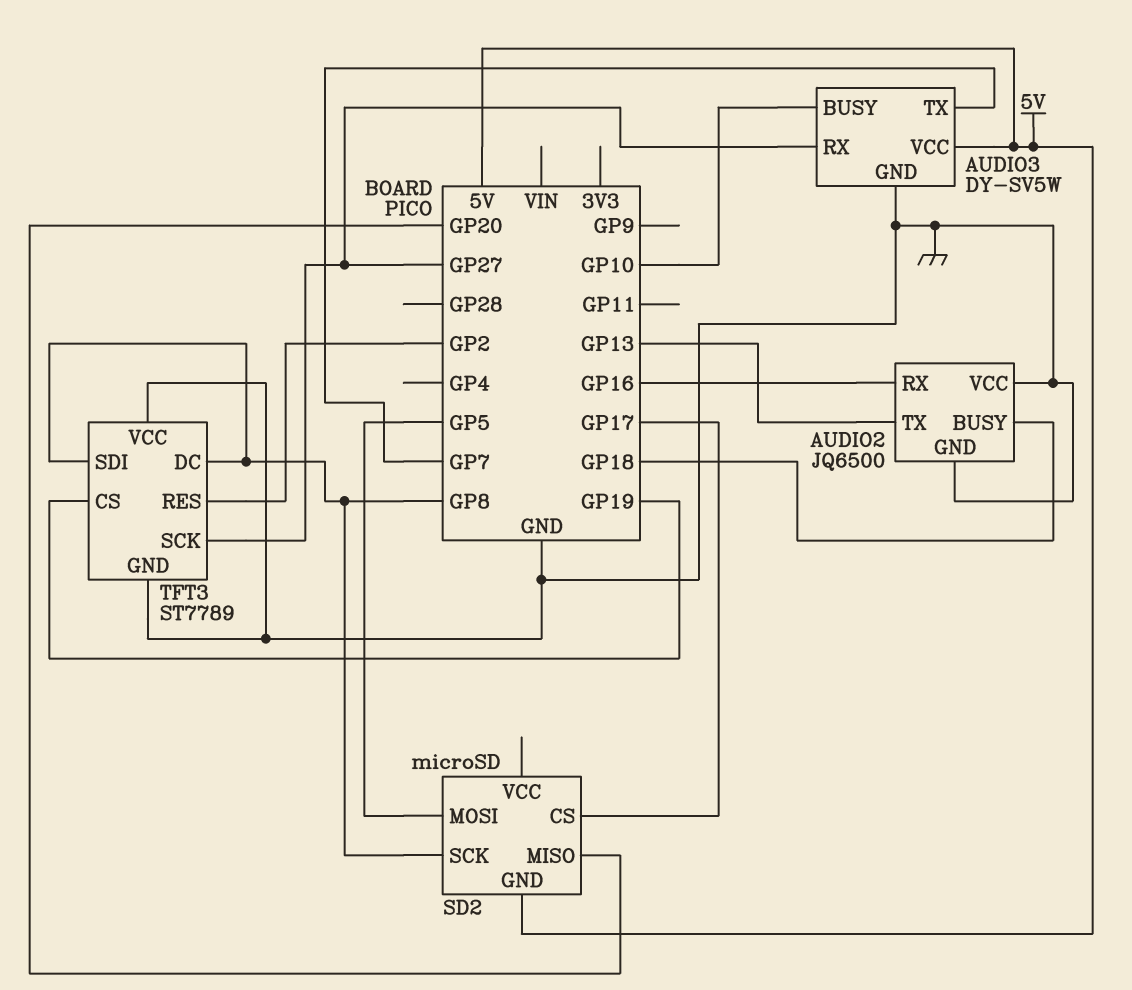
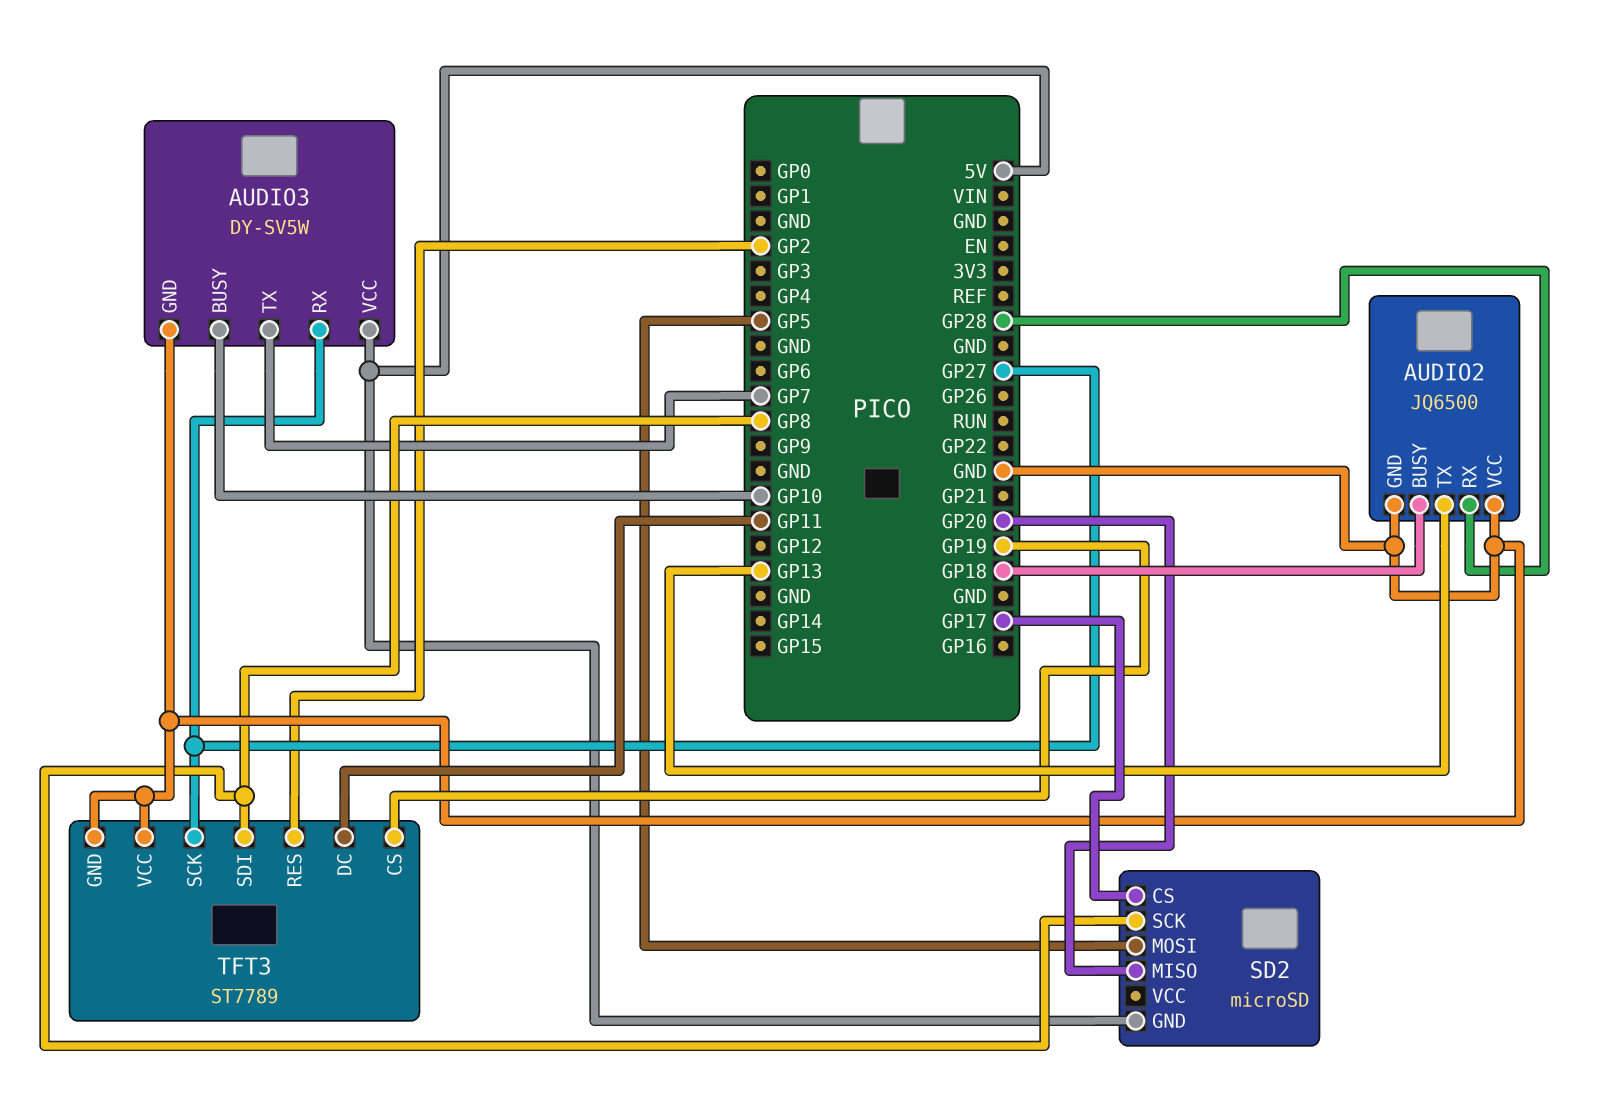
AUDIO2 pin RX: GP16 -> GP28
TFT3 pin DC: GP8 -> GP11

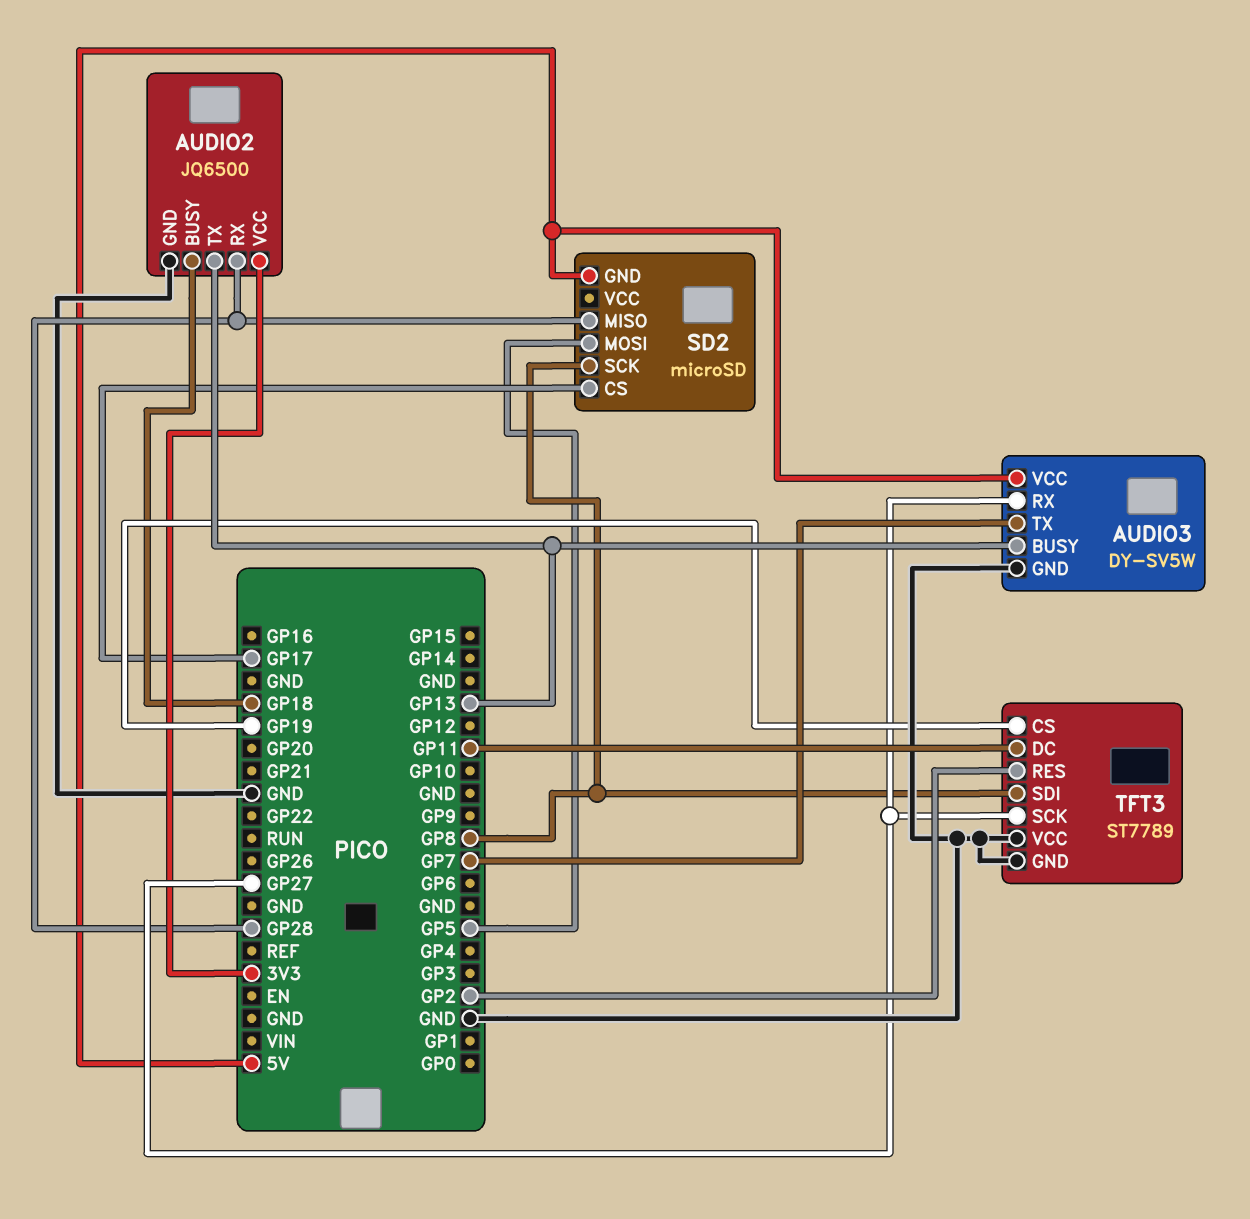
AUDIO2 pin VCC: GND -> 3V3
AUDIO3 pin BUSY: GP10 -> GP13
SD2 pin MISO: GP20 -> GP28

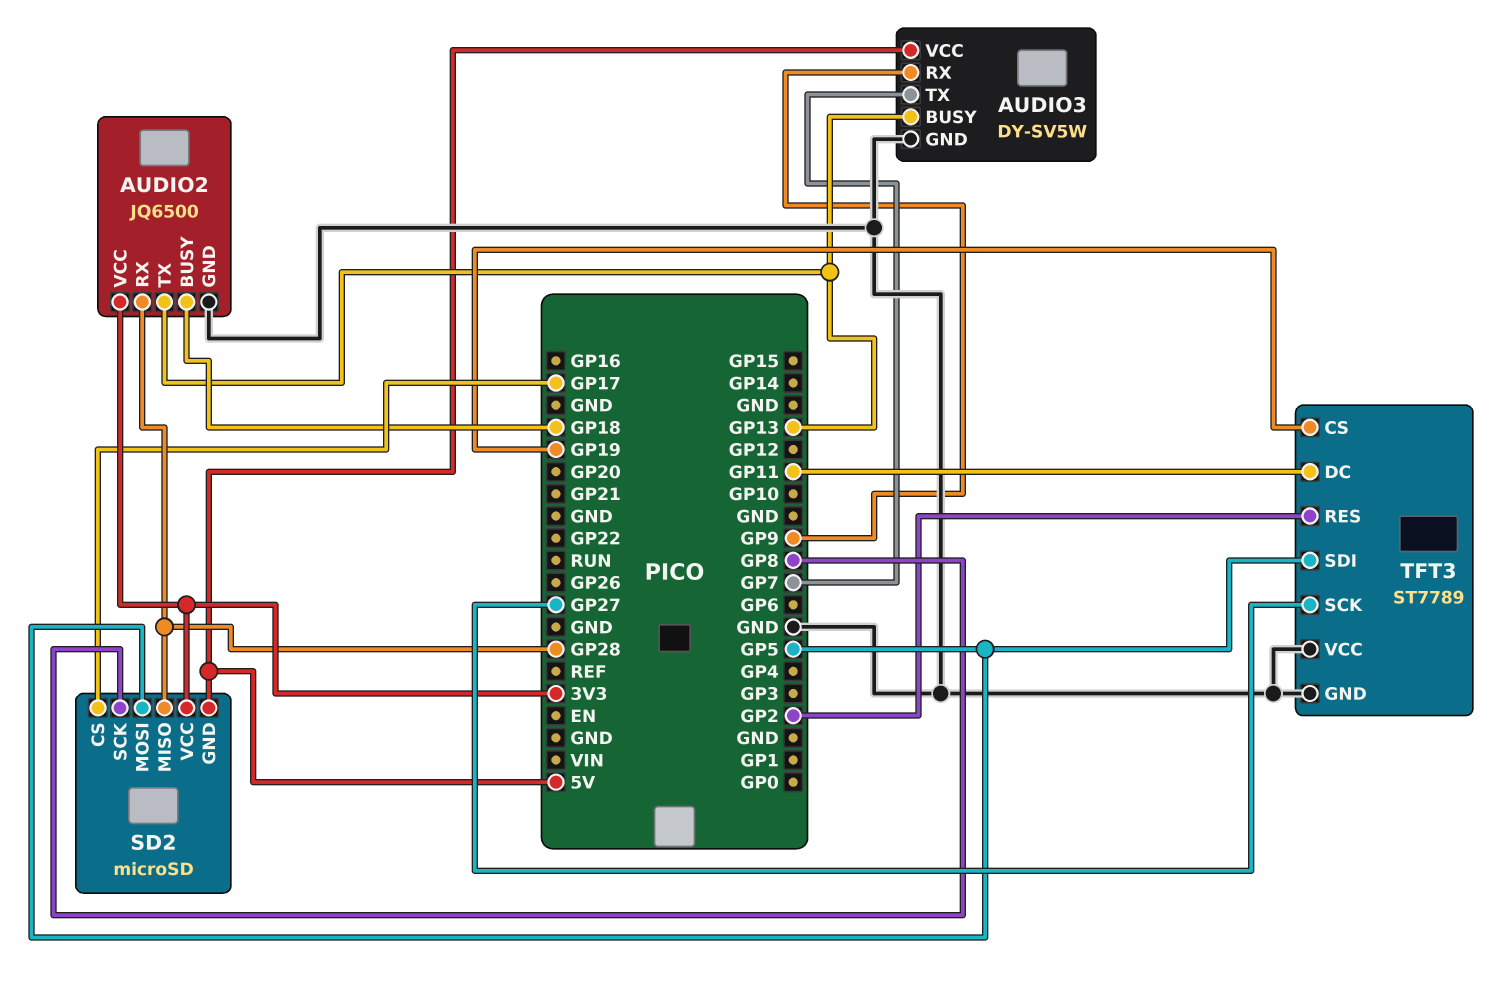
AUDIO3 pin RX: GP27 -> GP9
SD2 pin VCC: none -> 3V3
TFT3 pin SDI: GP8 -> GP5

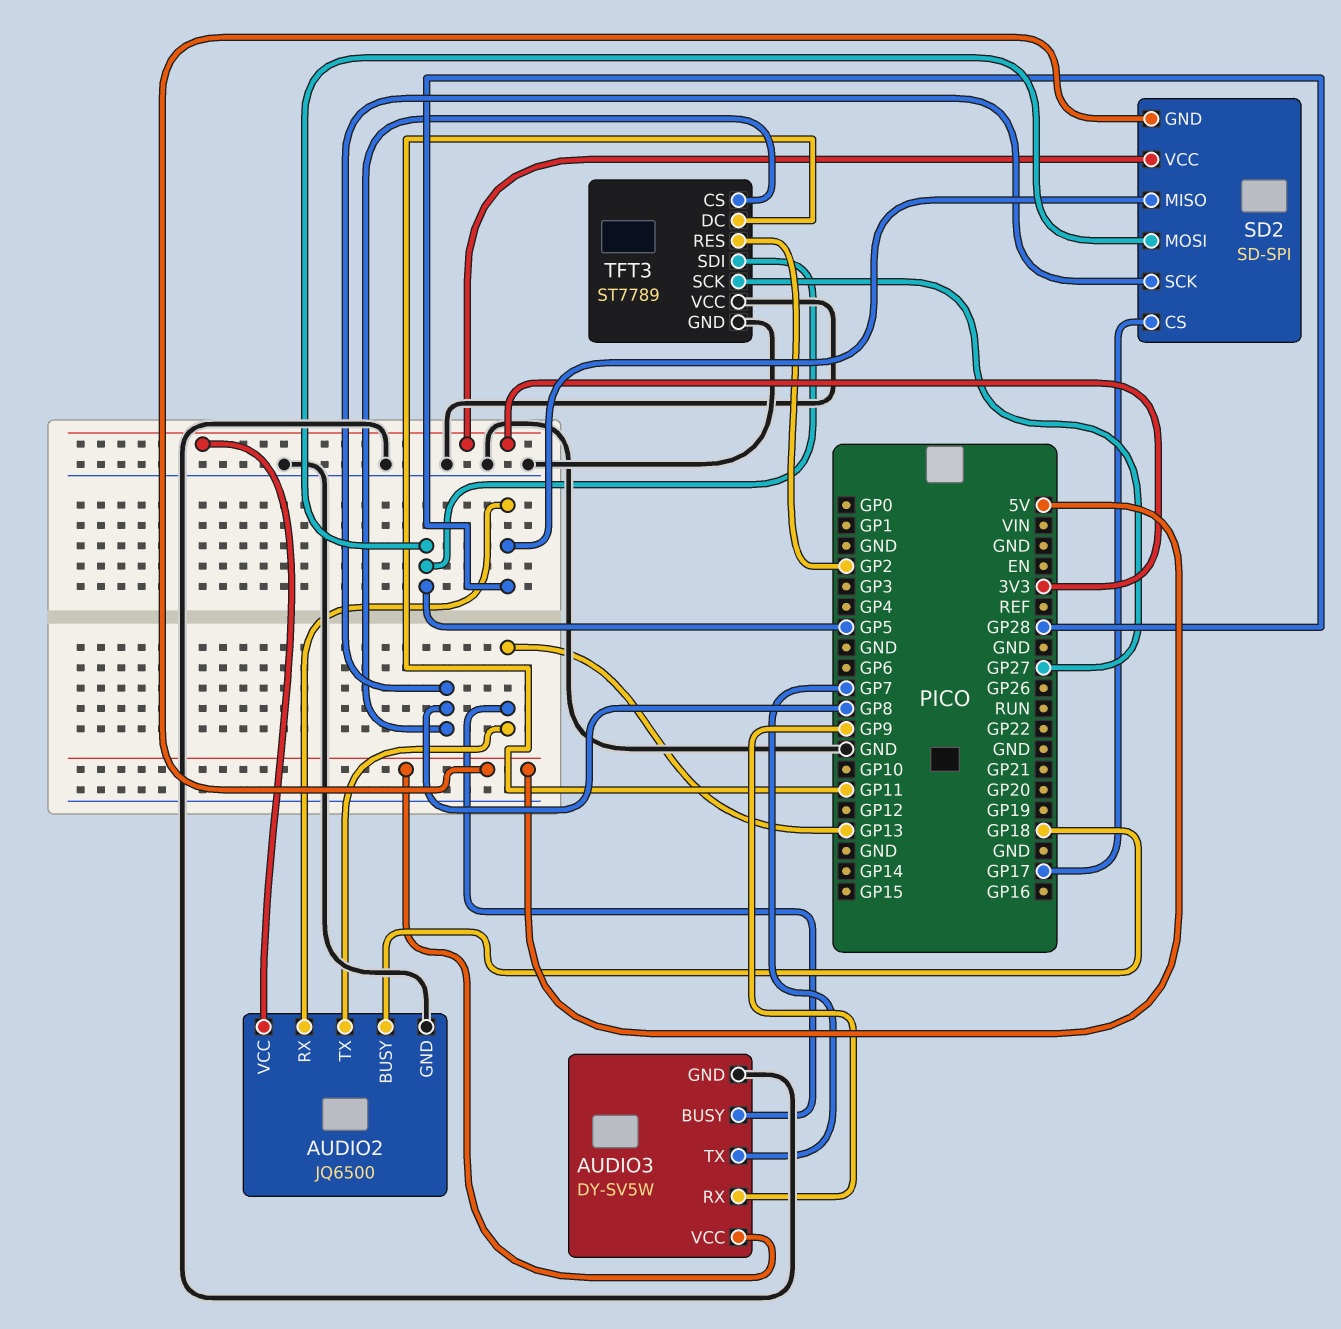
SD2: microSD -> SD-SPI
TFT3 pin CS: GP19 -> GP8

